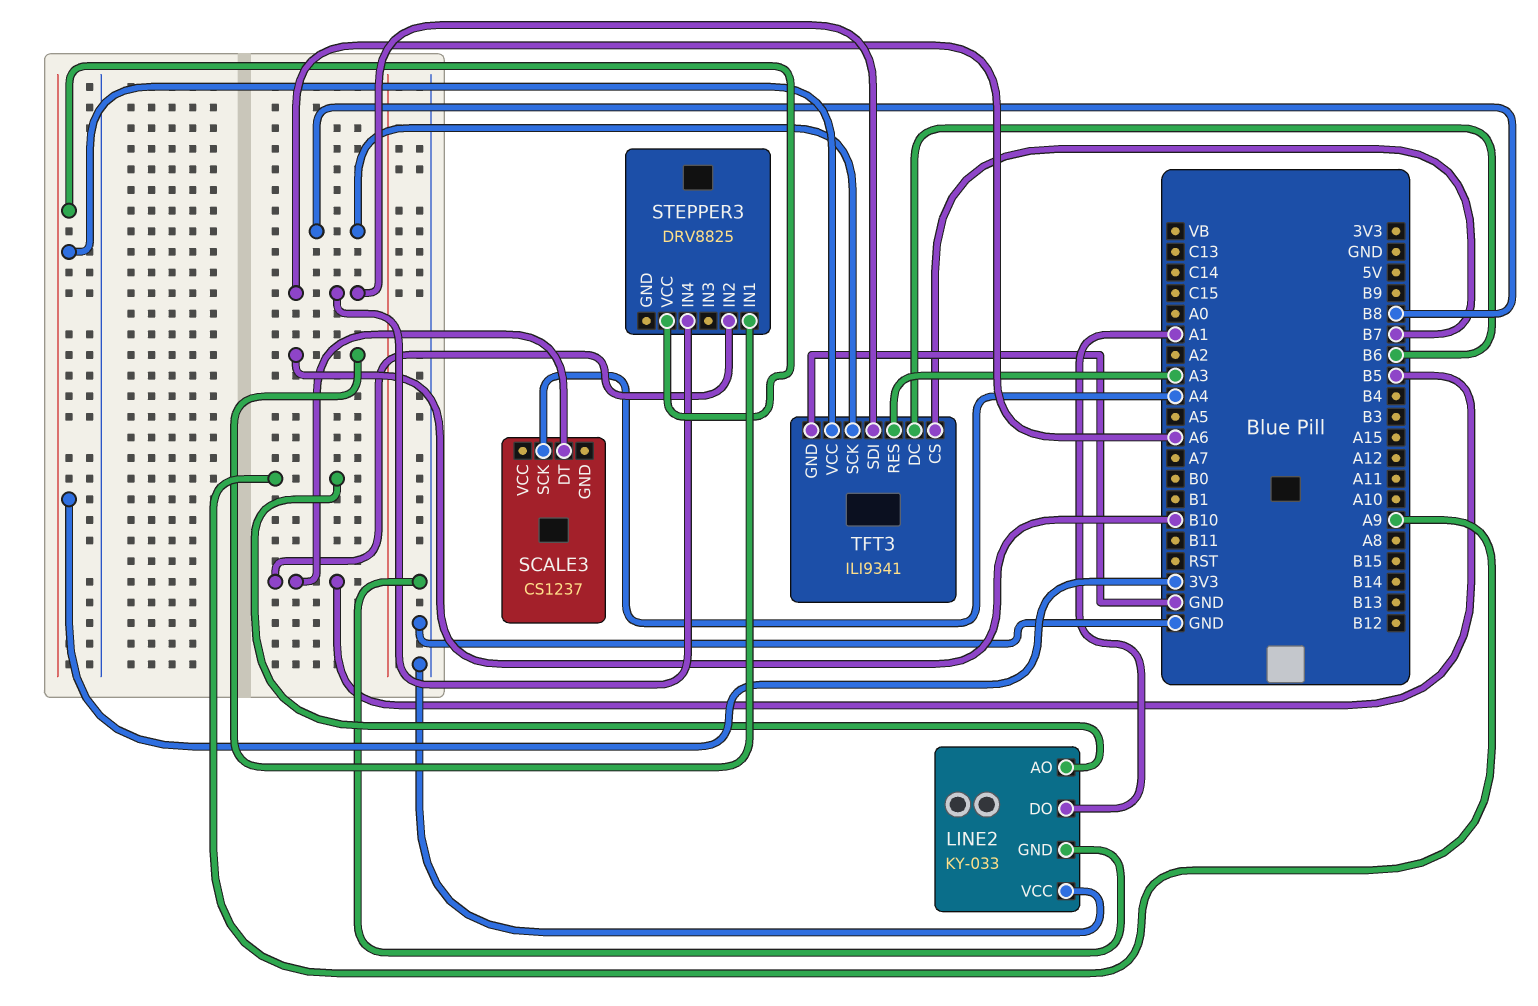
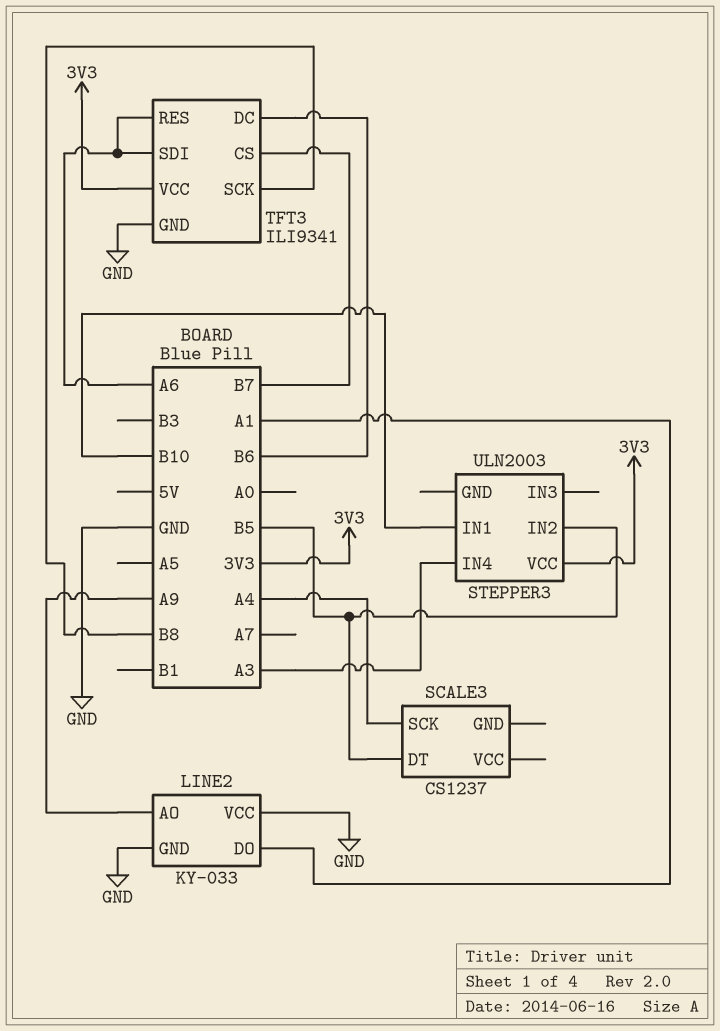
STEPPER3: DRV8825 -> ULN2003
STEPPER3 pin IN4: A6 -> A3
TFT3 pin RES: A3 -> A6

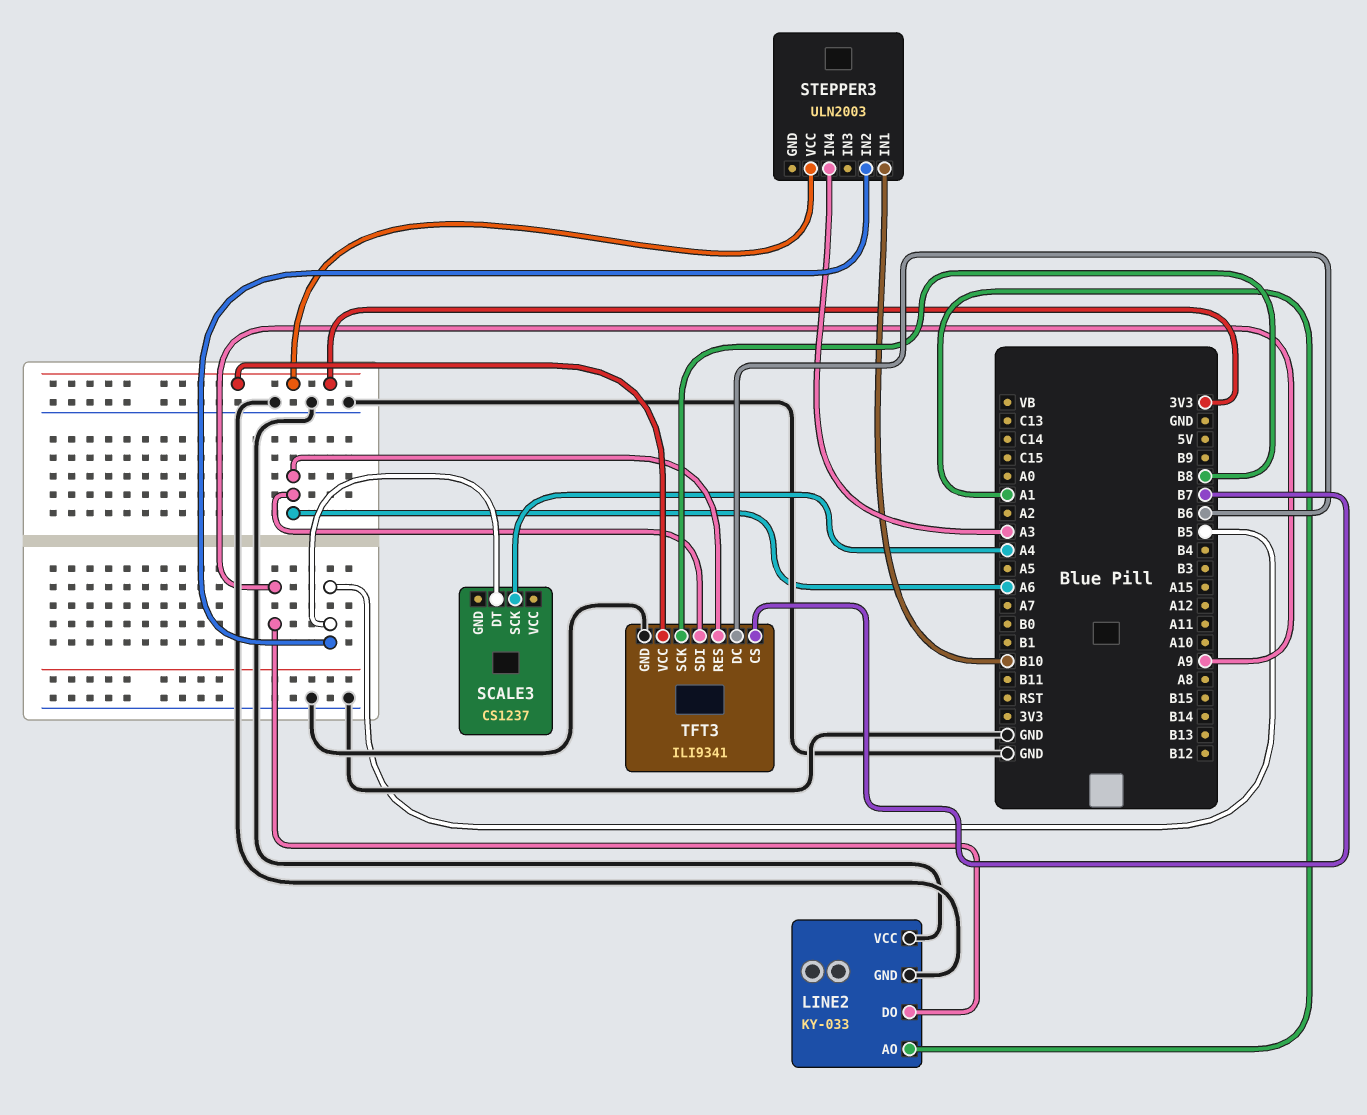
LINE2 pin AO: A9 -> A1
LINE2 pin DO: A1 -> A9

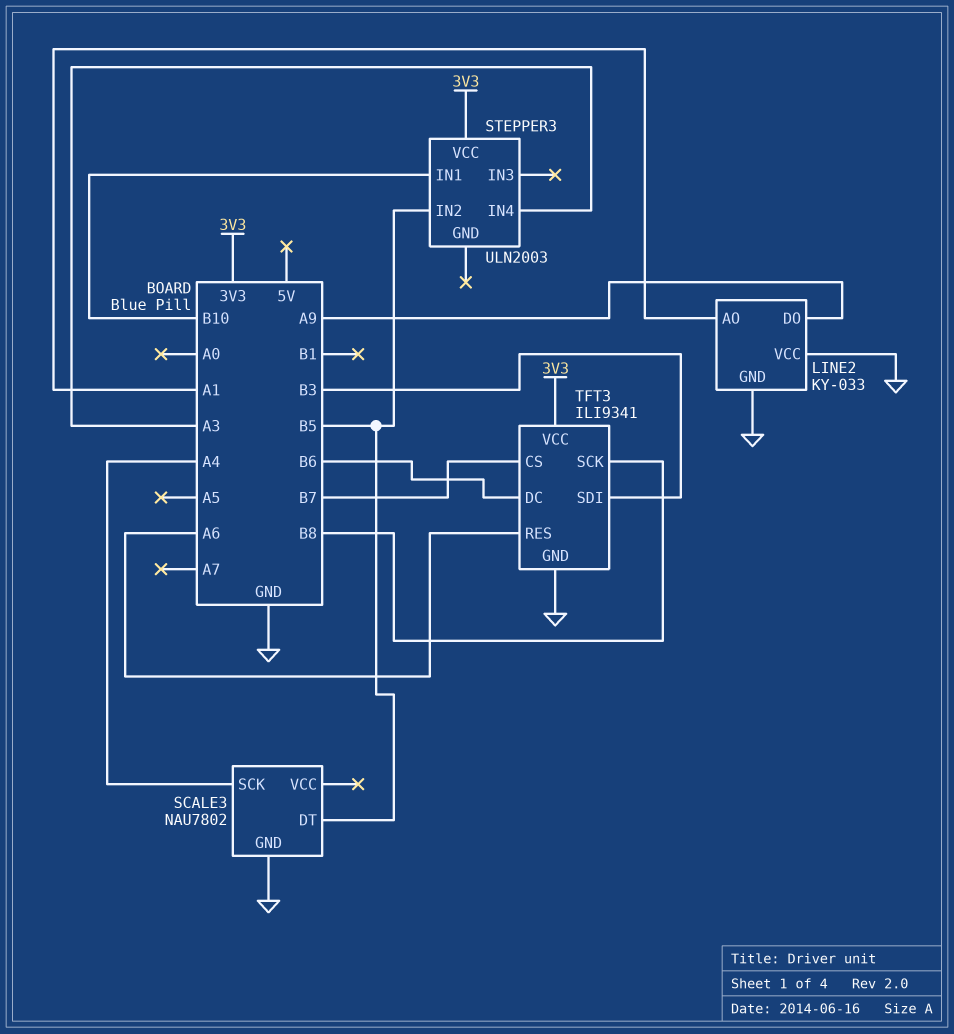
SCALE3: CS1237 -> NAU7802
SCALE3 pin GND: none -> GND
TFT3 pin SDI: A6 -> B3

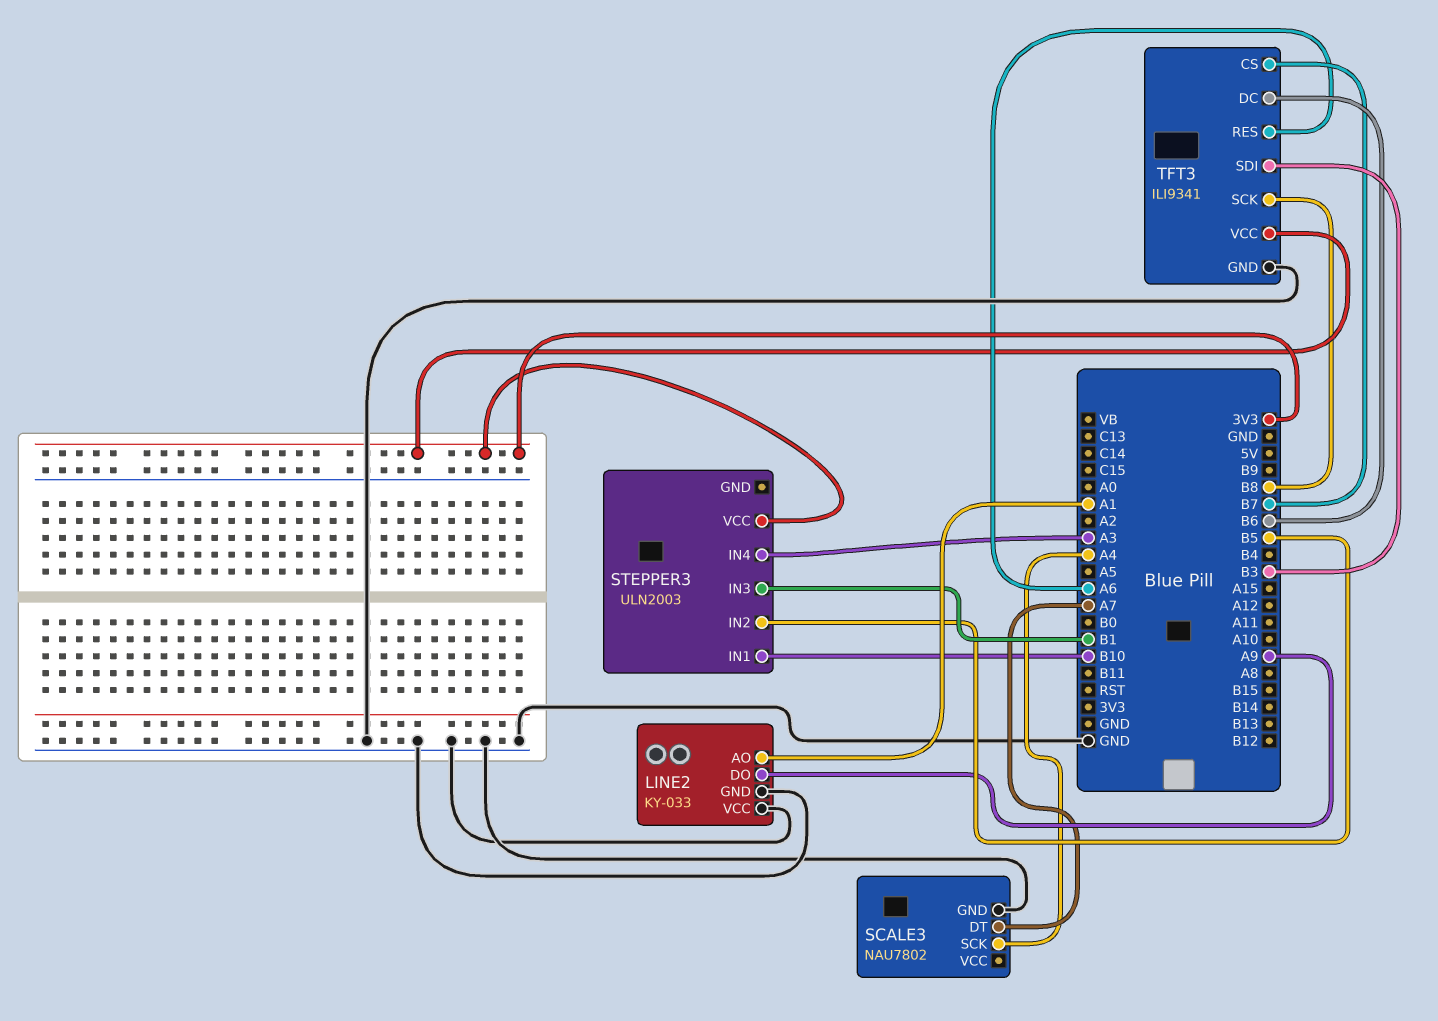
SCALE3 pin DT: B5 -> A7
STEPPER3 pin IN3: none -> B1

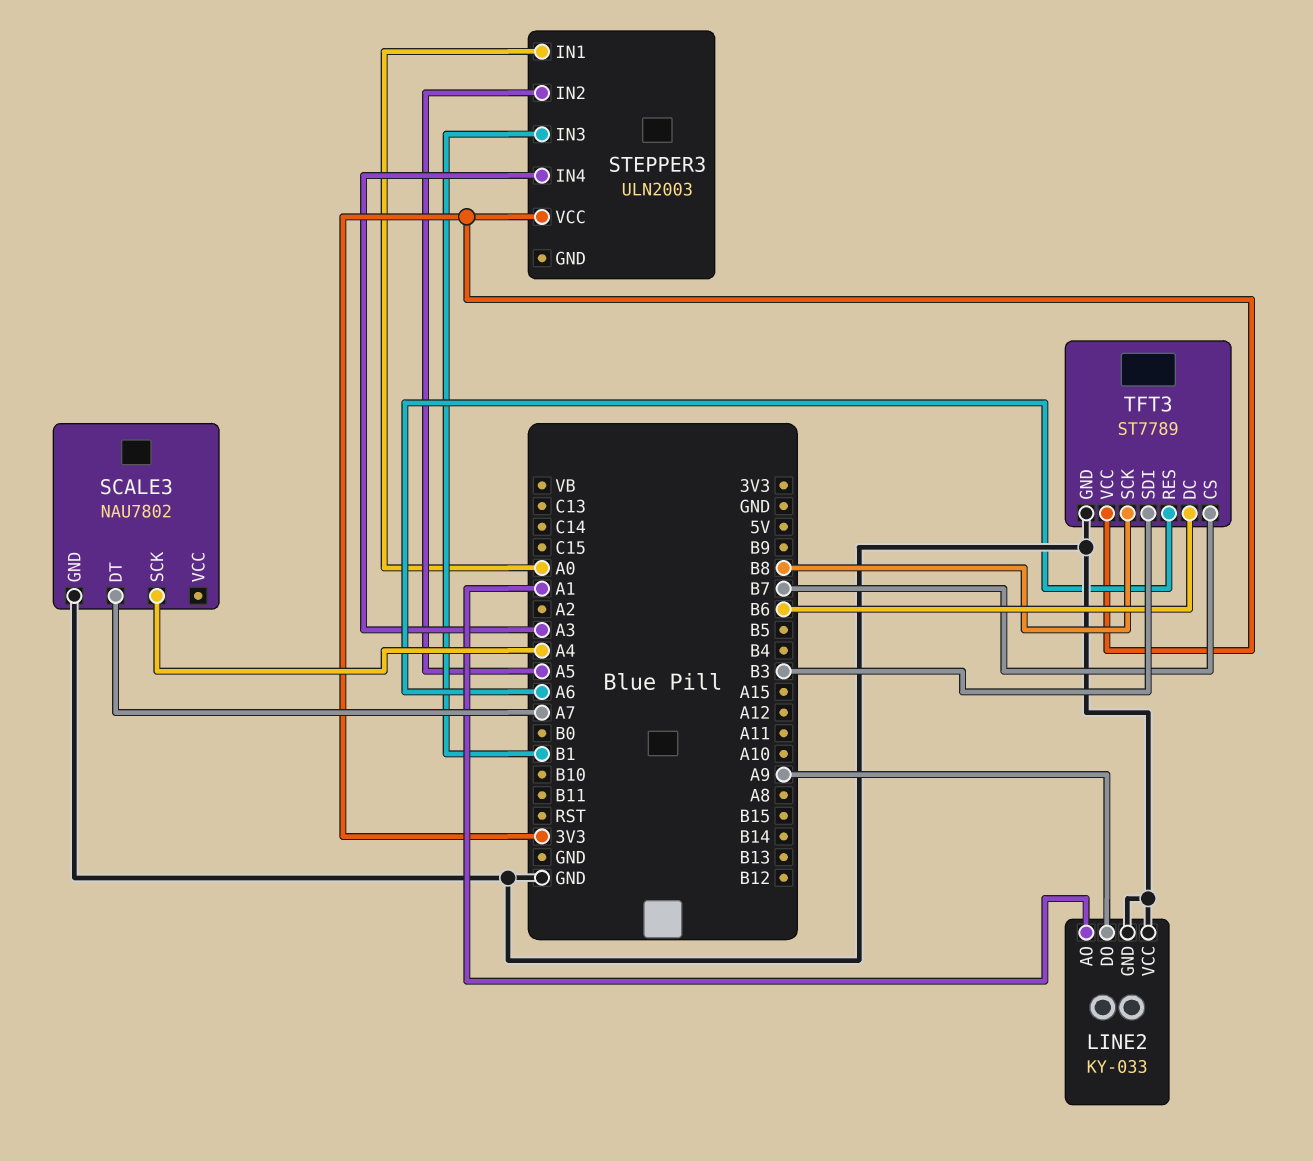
STEPPER3 pin IN1: B10 -> A0
STEPPER3 pin IN2: B5 -> A5
TFT3: ILI9341 -> ST7789

